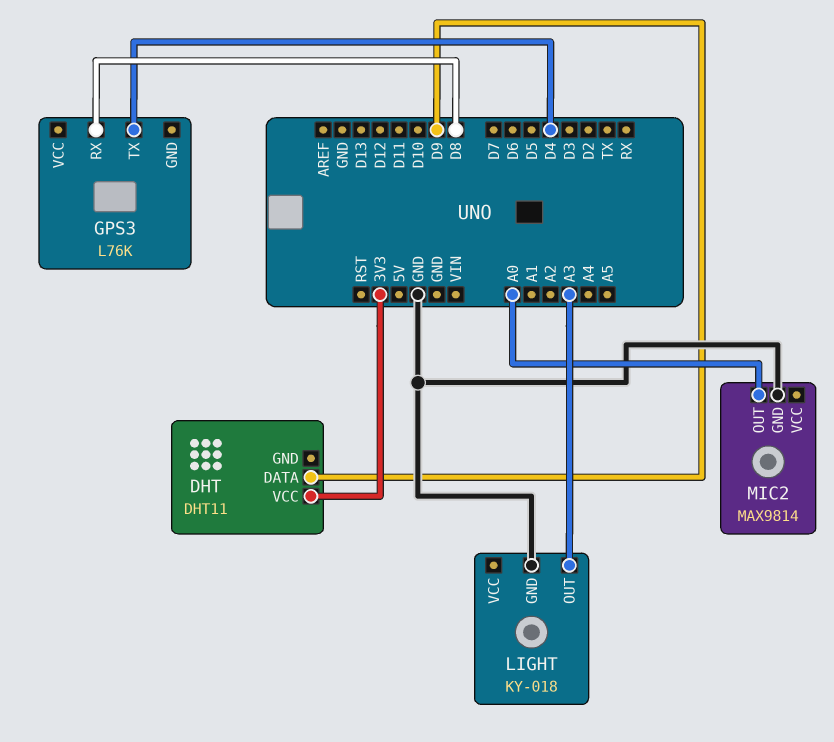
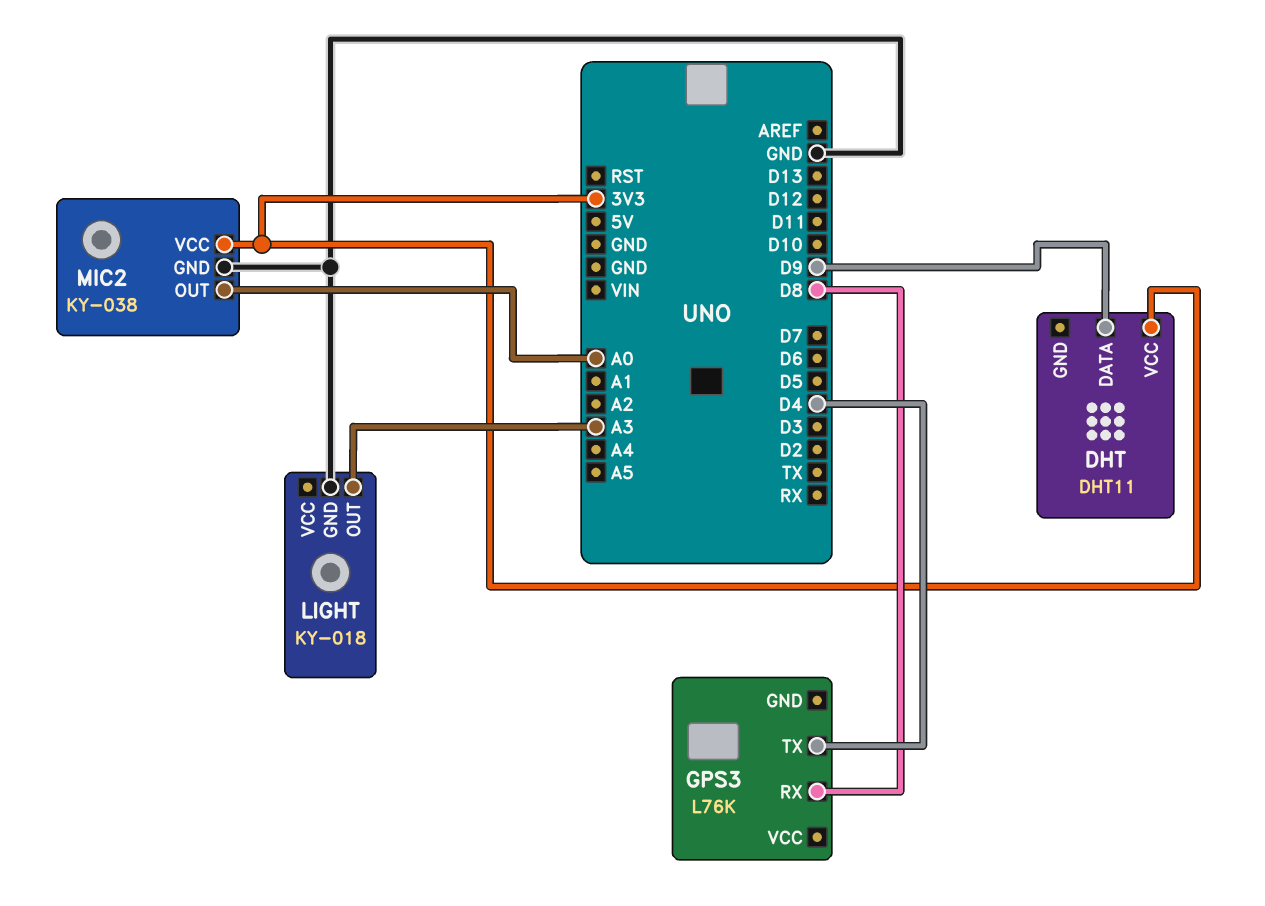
MIC2: MAX9814 -> KY-038
MIC2 pin VCC: none -> 3V3

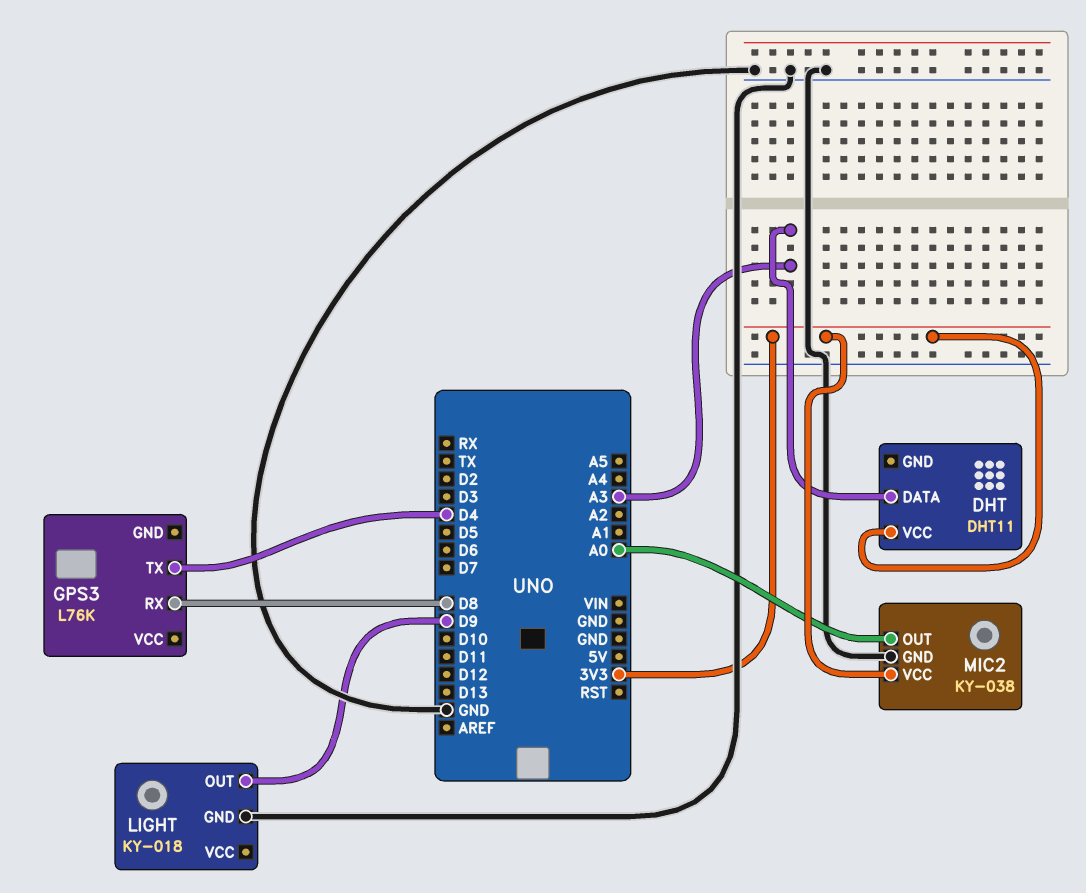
DHT pin DATA: D9 -> A3
LIGHT pin OUT: A3 -> D9

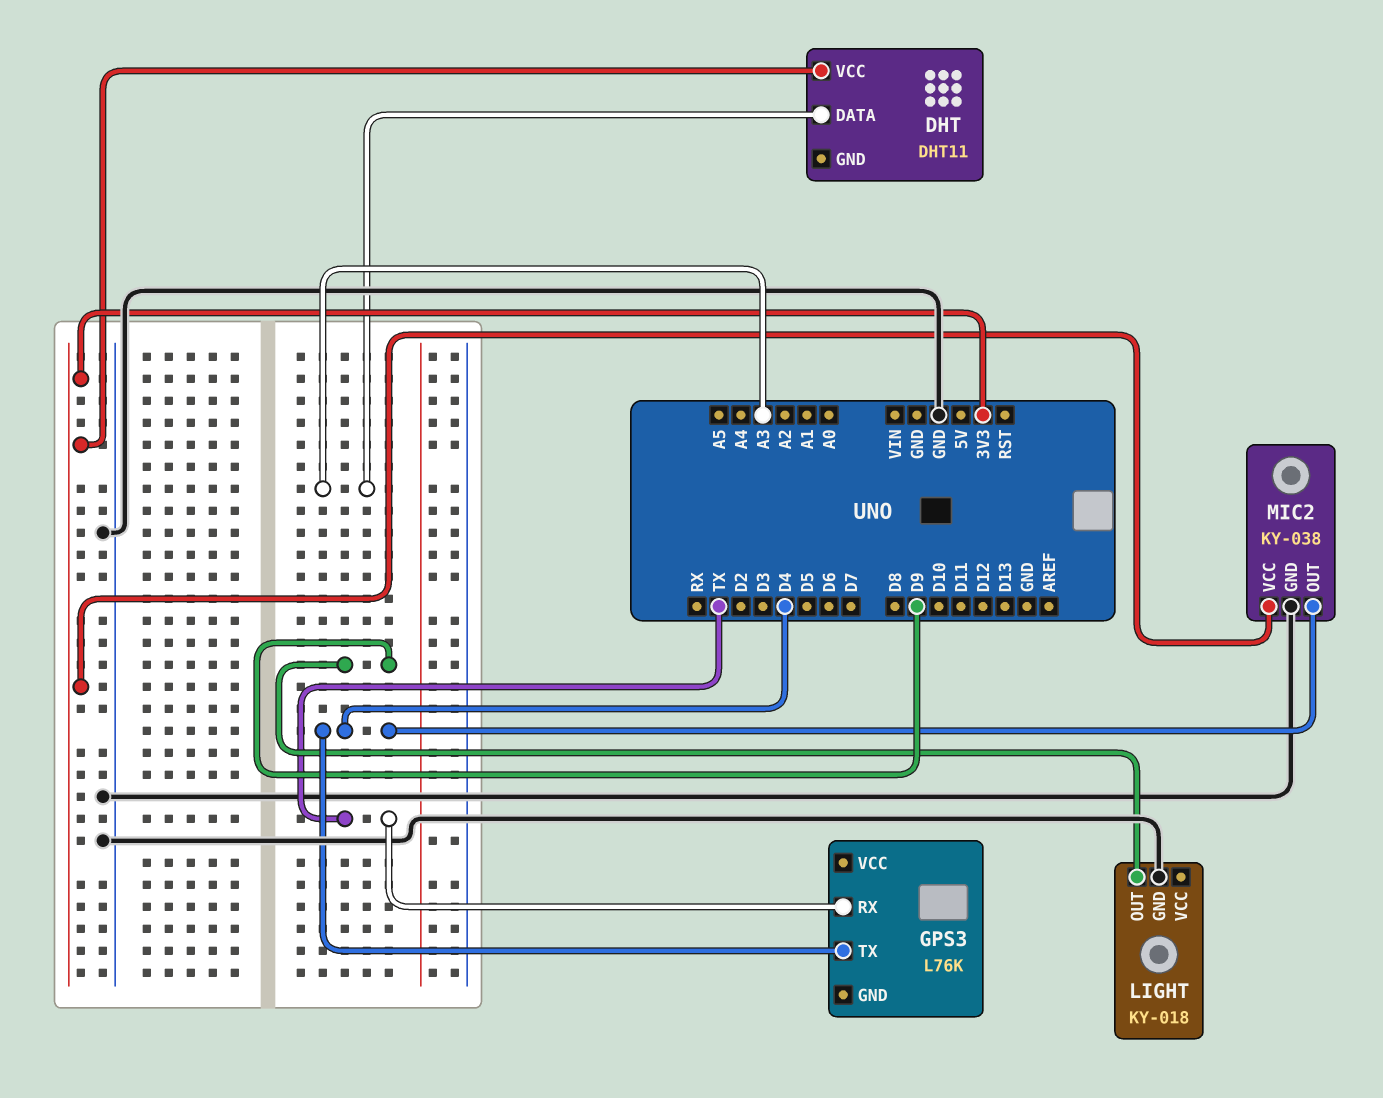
GPS3 pin RX: D8 -> TX
MIC2 pin OUT: A0 -> D4

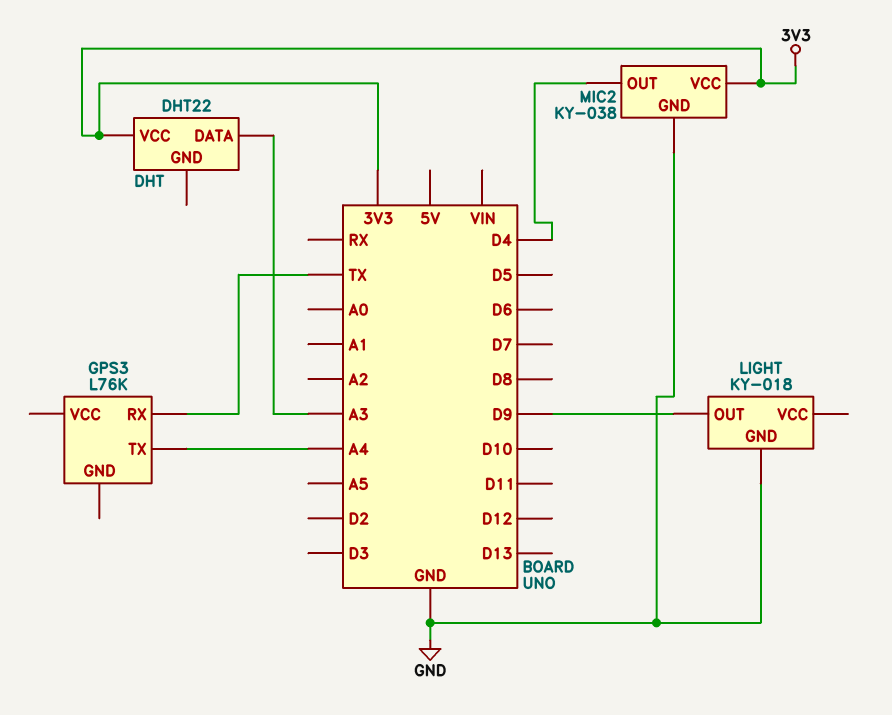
DHT: DHT11 -> DHT22
GPS3 pin TX: D4 -> A4

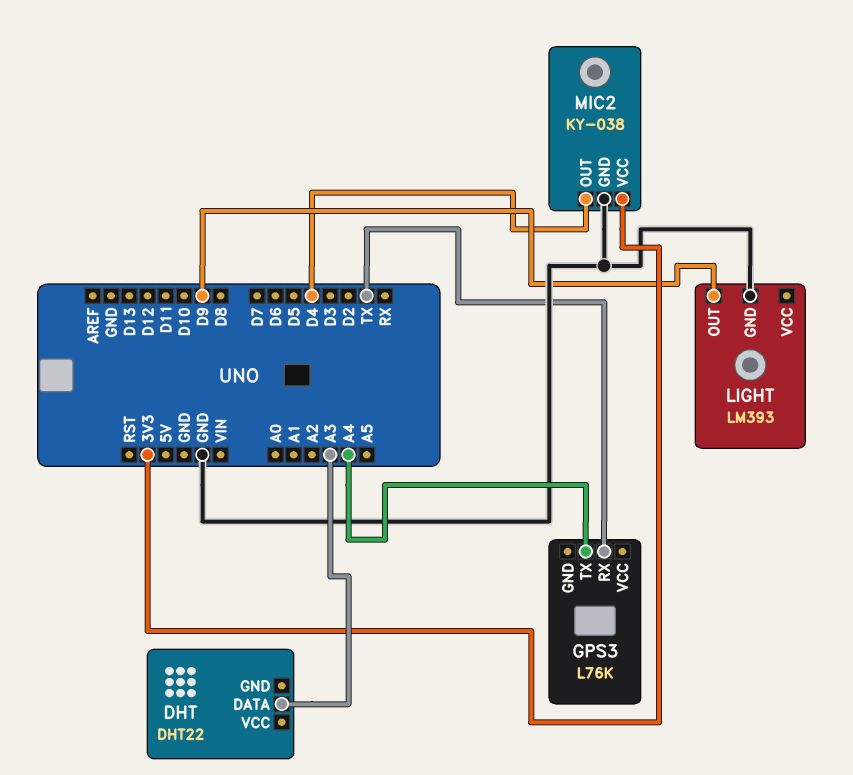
DHT pin VCC: 3V3 -> none
LIGHT: KY-018 -> LM393

